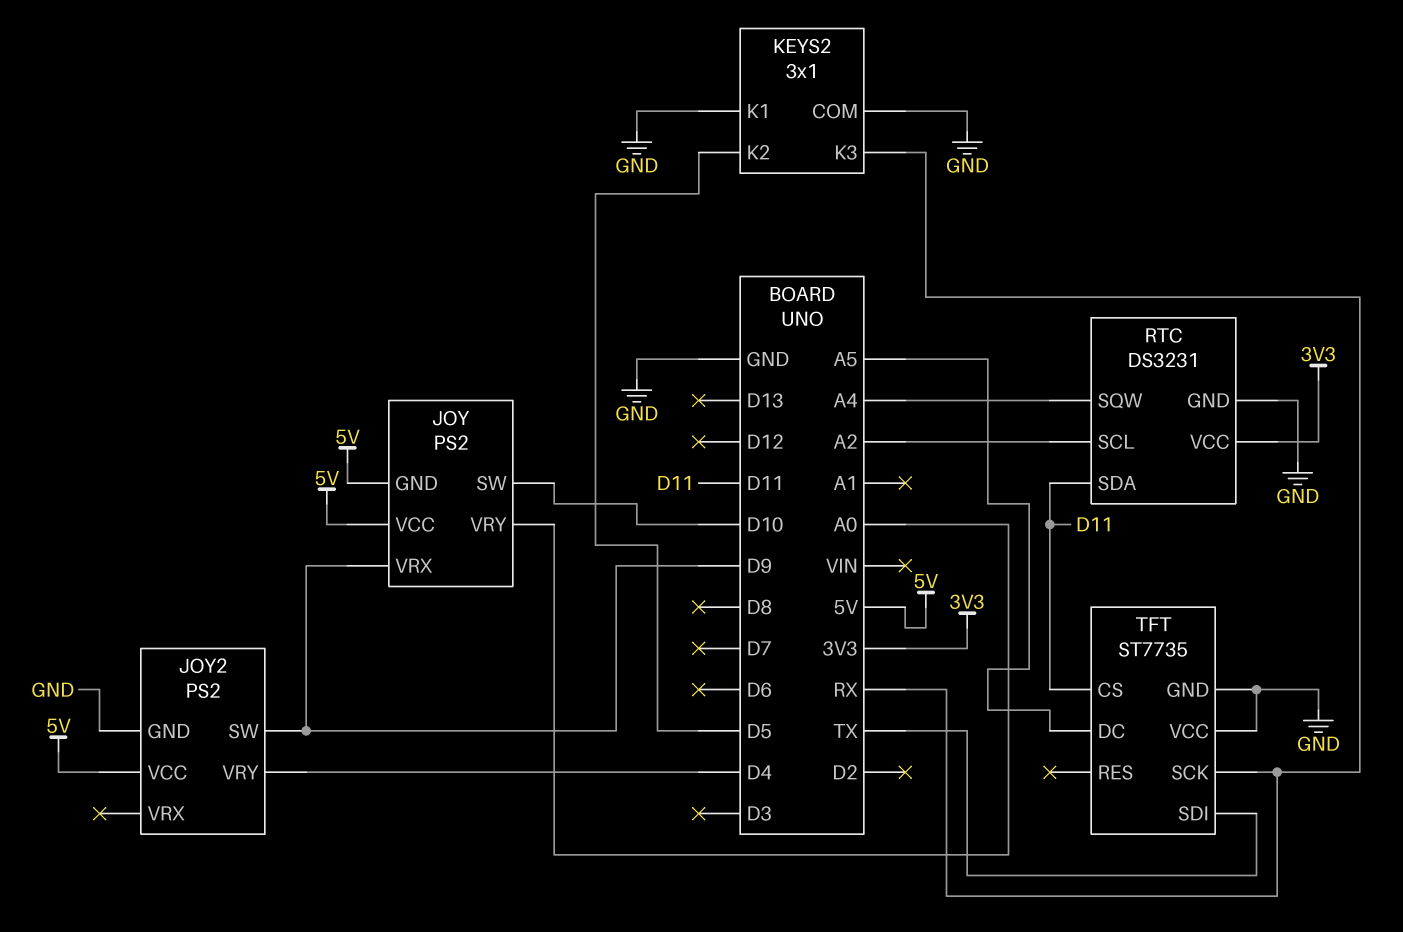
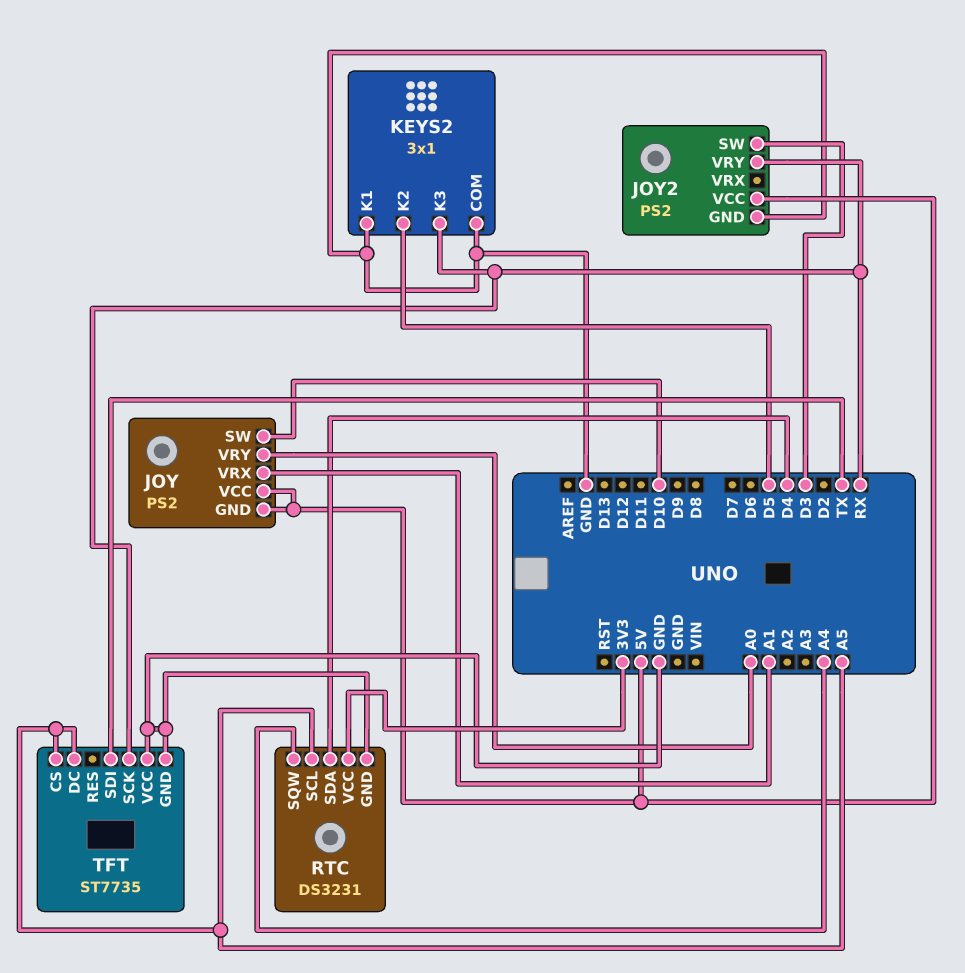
JOY pin VRX: D9 -> A1
JOY2 pin SW: D9 -> D3
JOY2 pin VRY: D4 -> RX
RTC pin SCL: A2 -> A5
RTC pin SDA: D11 -> D4
TFT pin CS: D11 -> A5

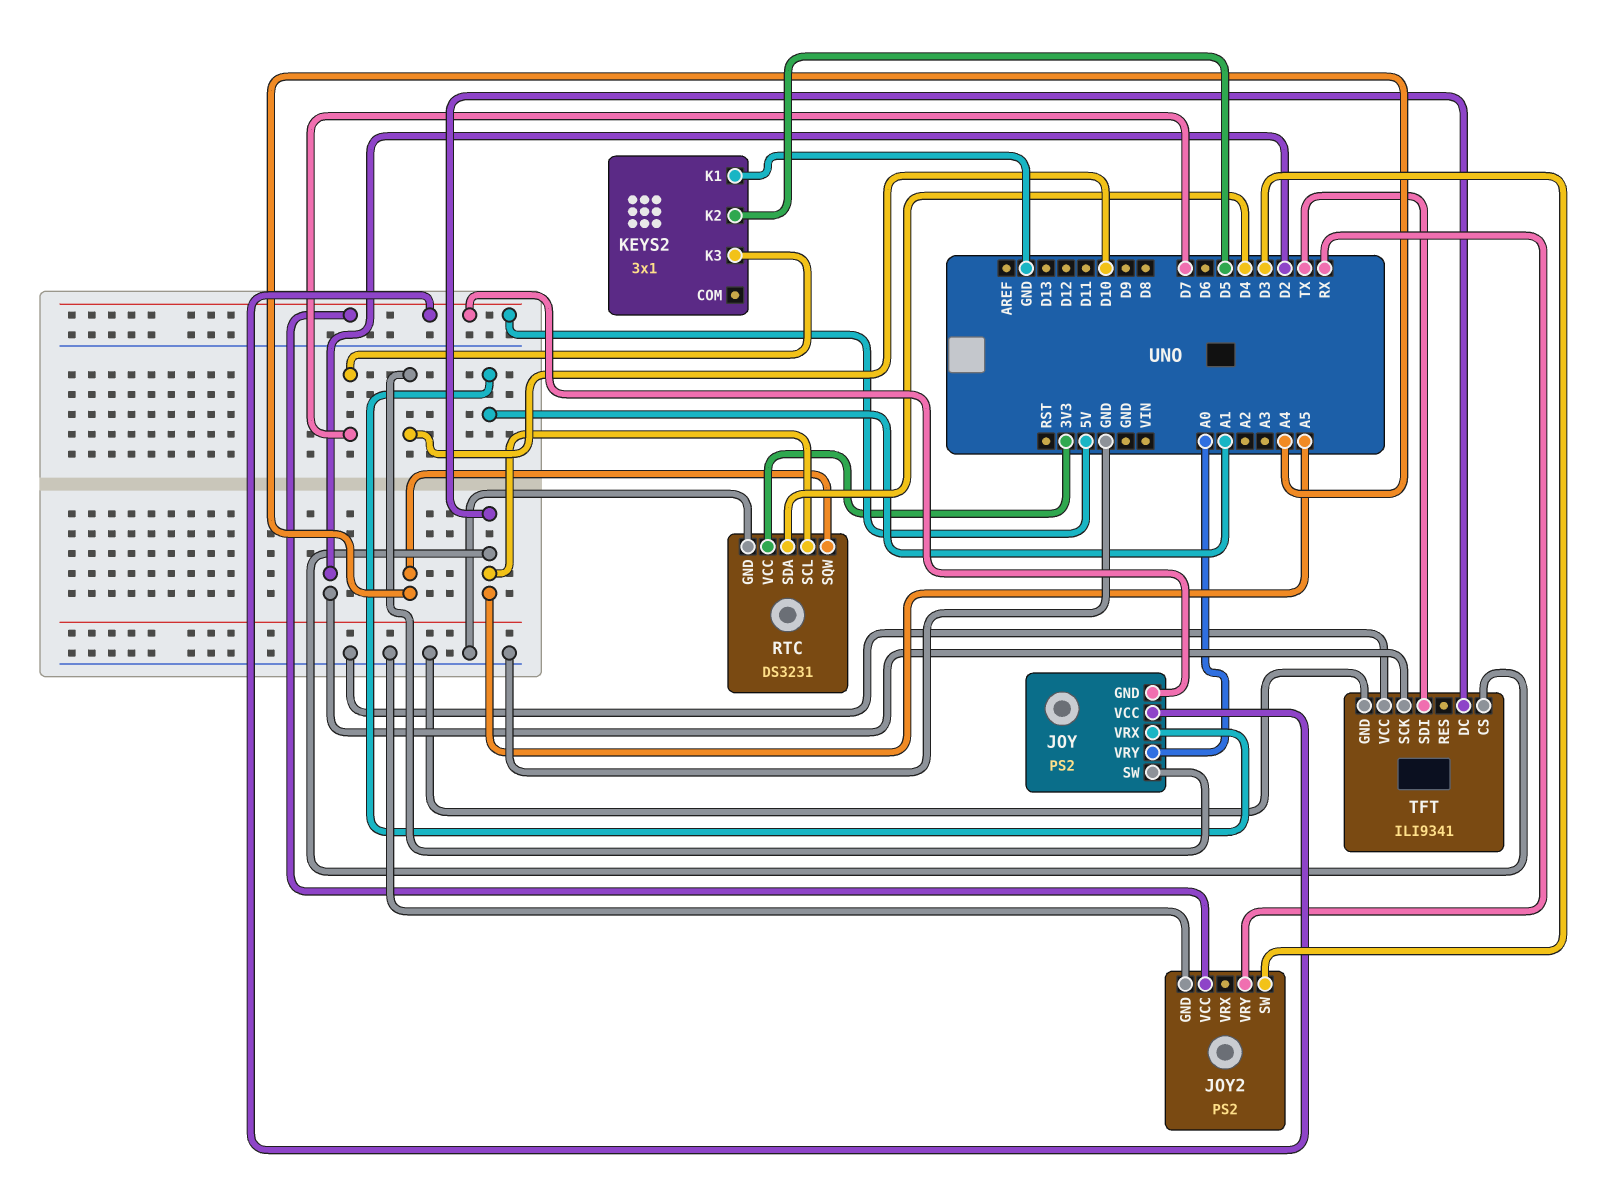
KEYS2 pin COM: GND -> none
KEYS2 pin K3: RX -> D7
TFT: ST7735 -> ILI9341
TFT pin SCK: RX -> D2

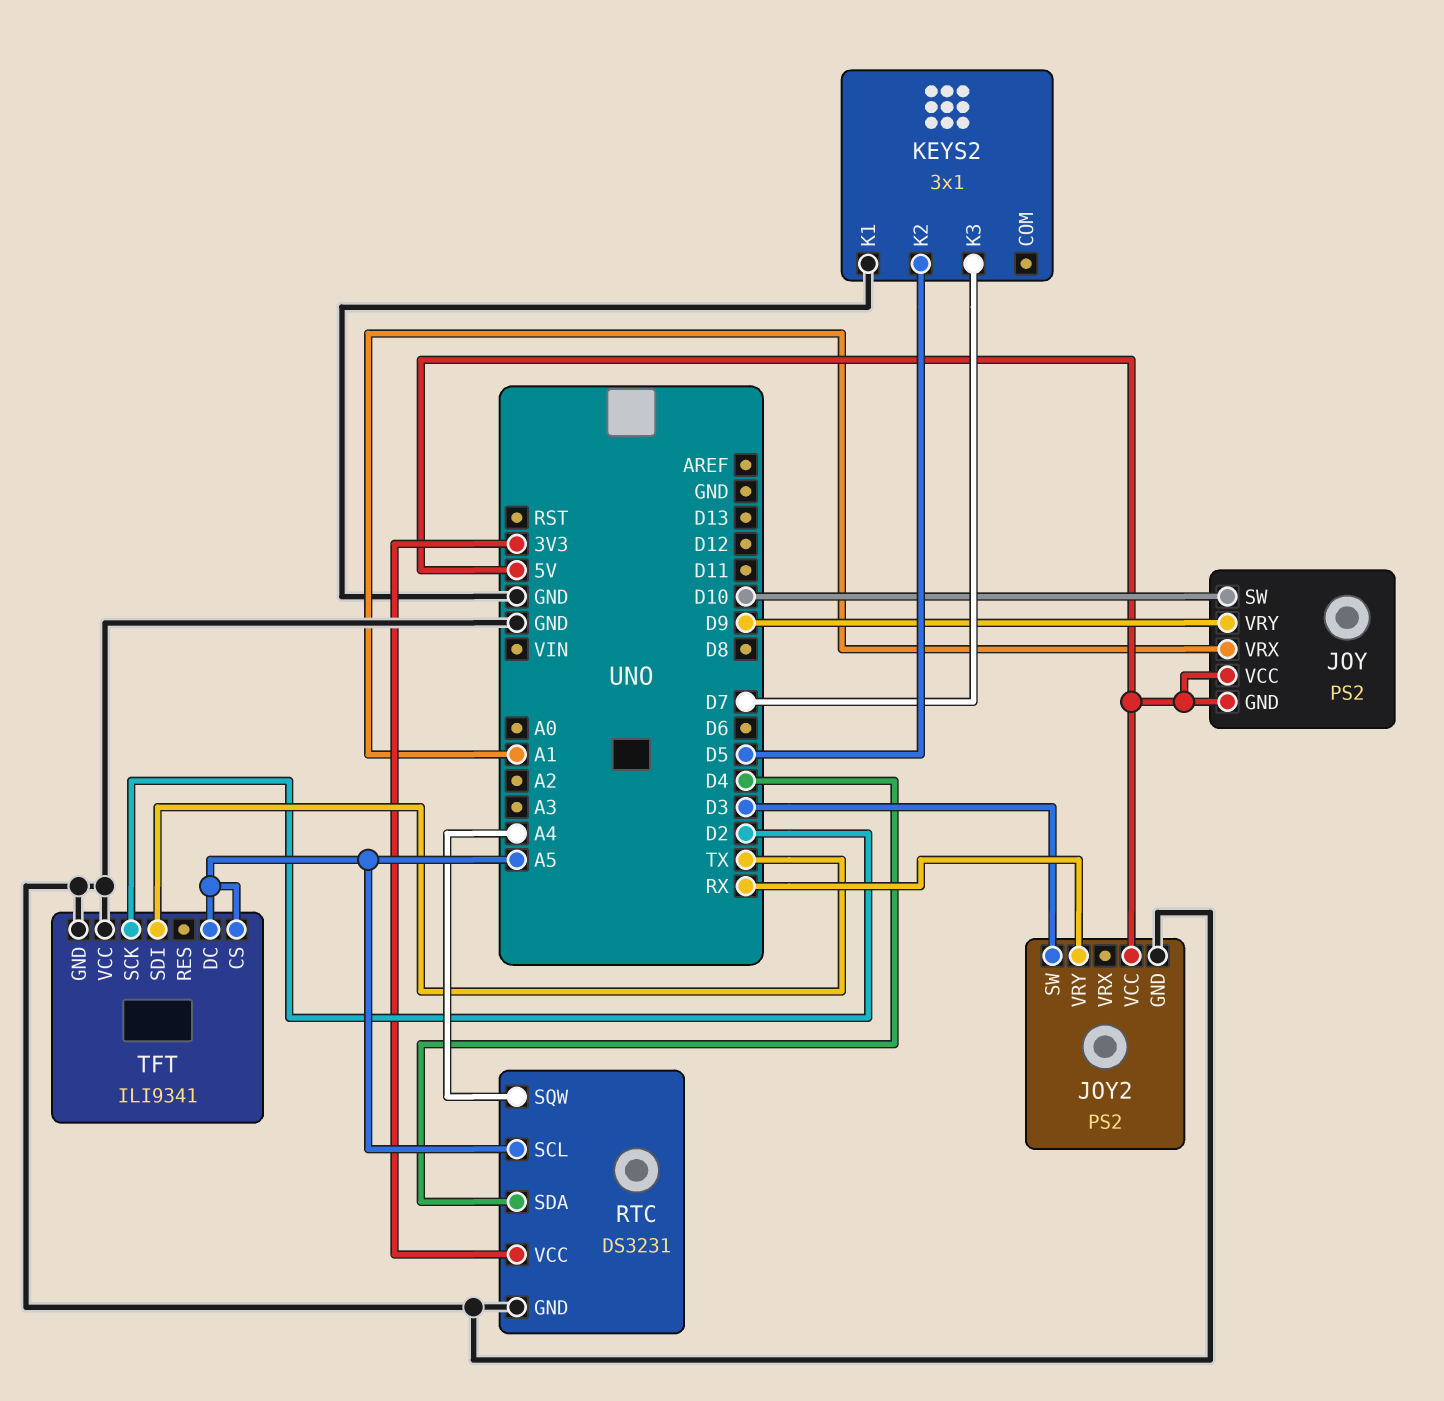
JOY pin VRY: A0 -> D9

